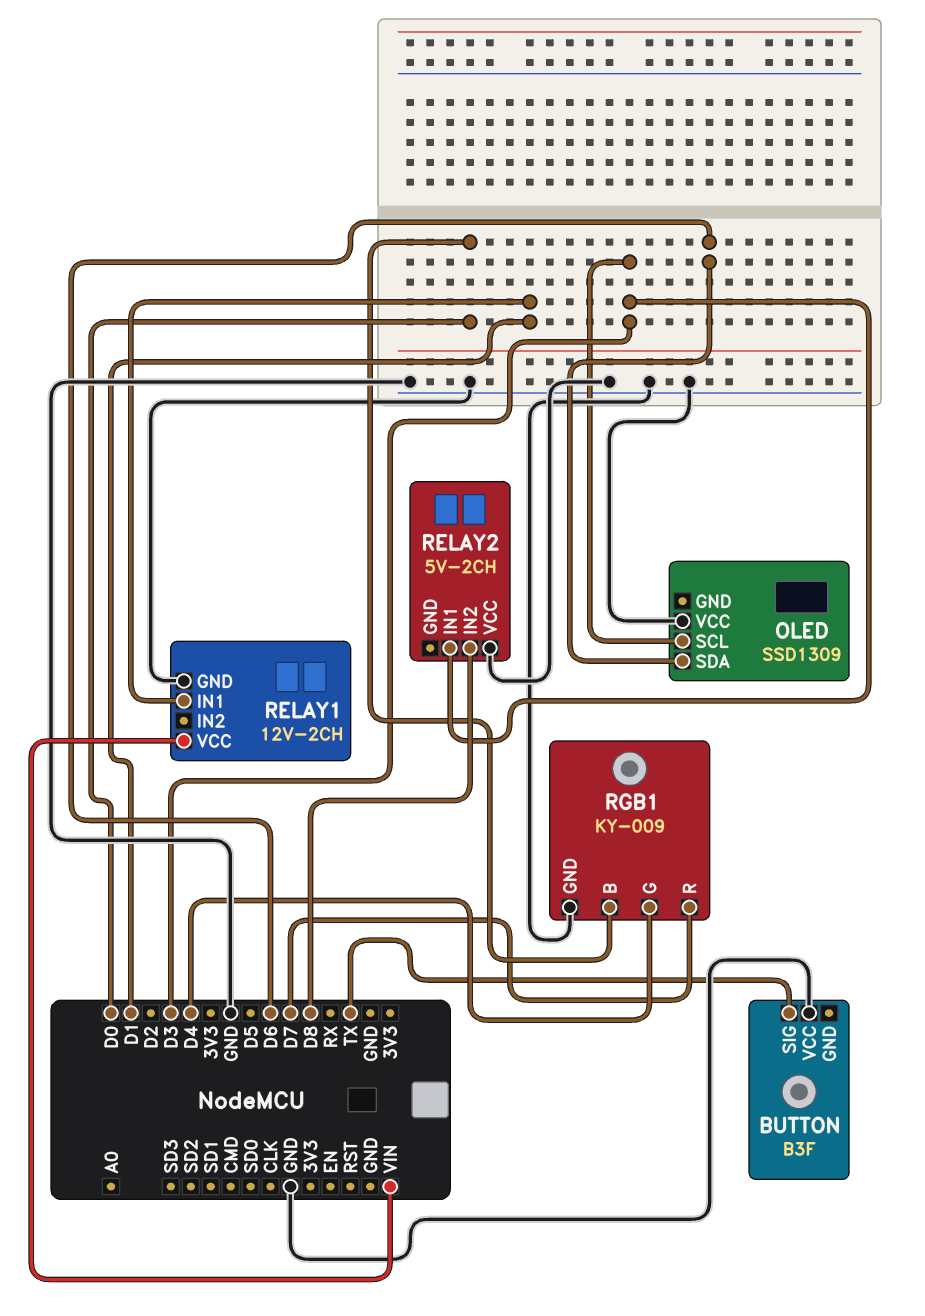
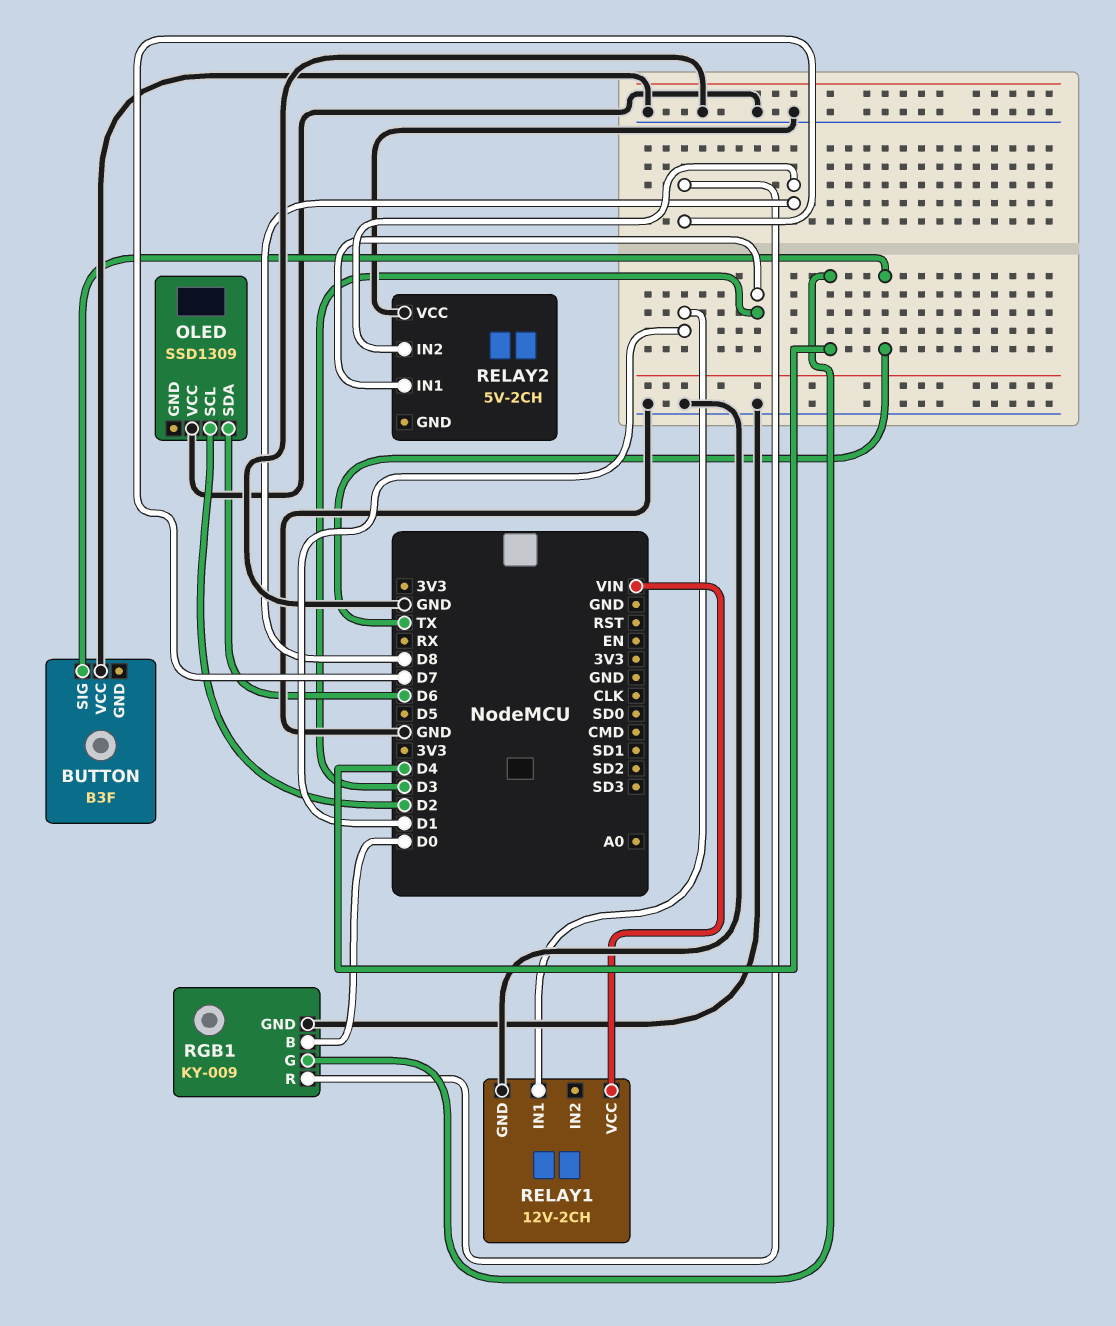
OLED pin SCL: D3 -> D2

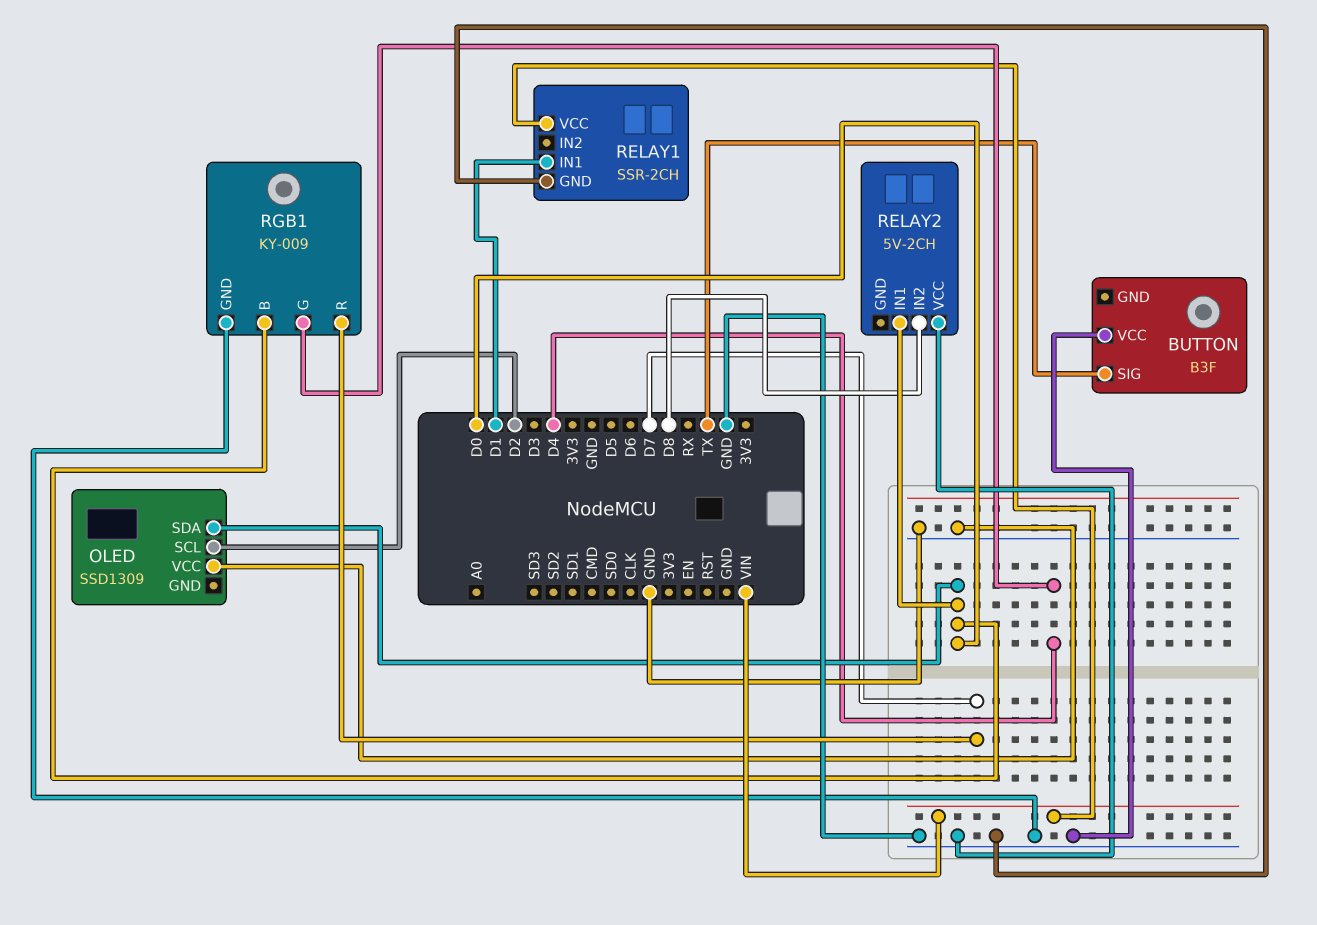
OLED pin SDA: D6 -> D0
RELAY1: 12V-2CH -> SSR-2CH
RELAY2 pin IN1: D3 -> D0

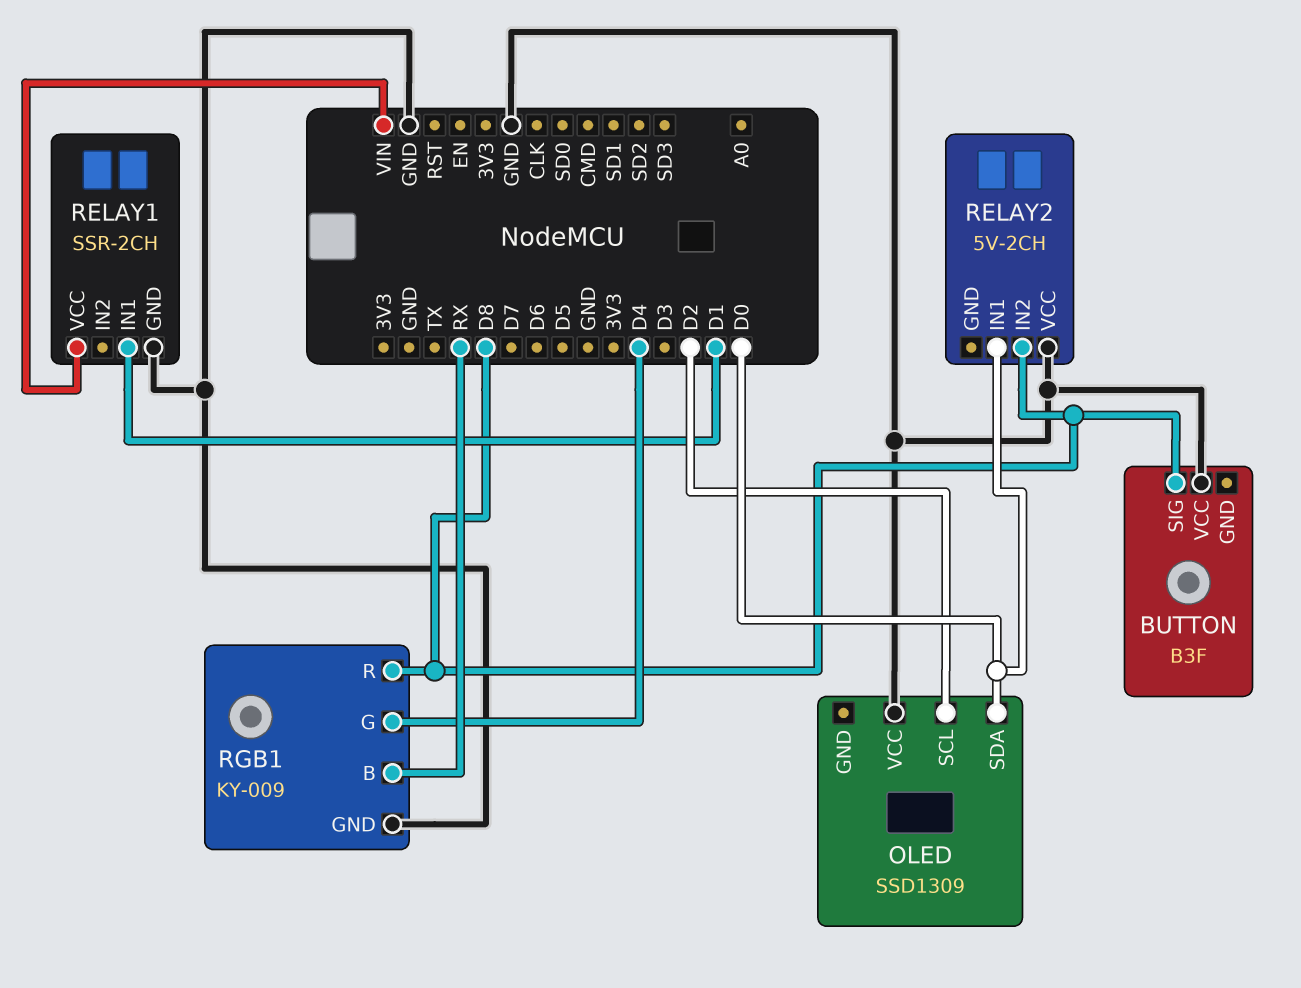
BUTTON pin SIG: TX -> D8
RGB1 pin B: D0 -> RX
RGB1 pin R: D7 -> D8

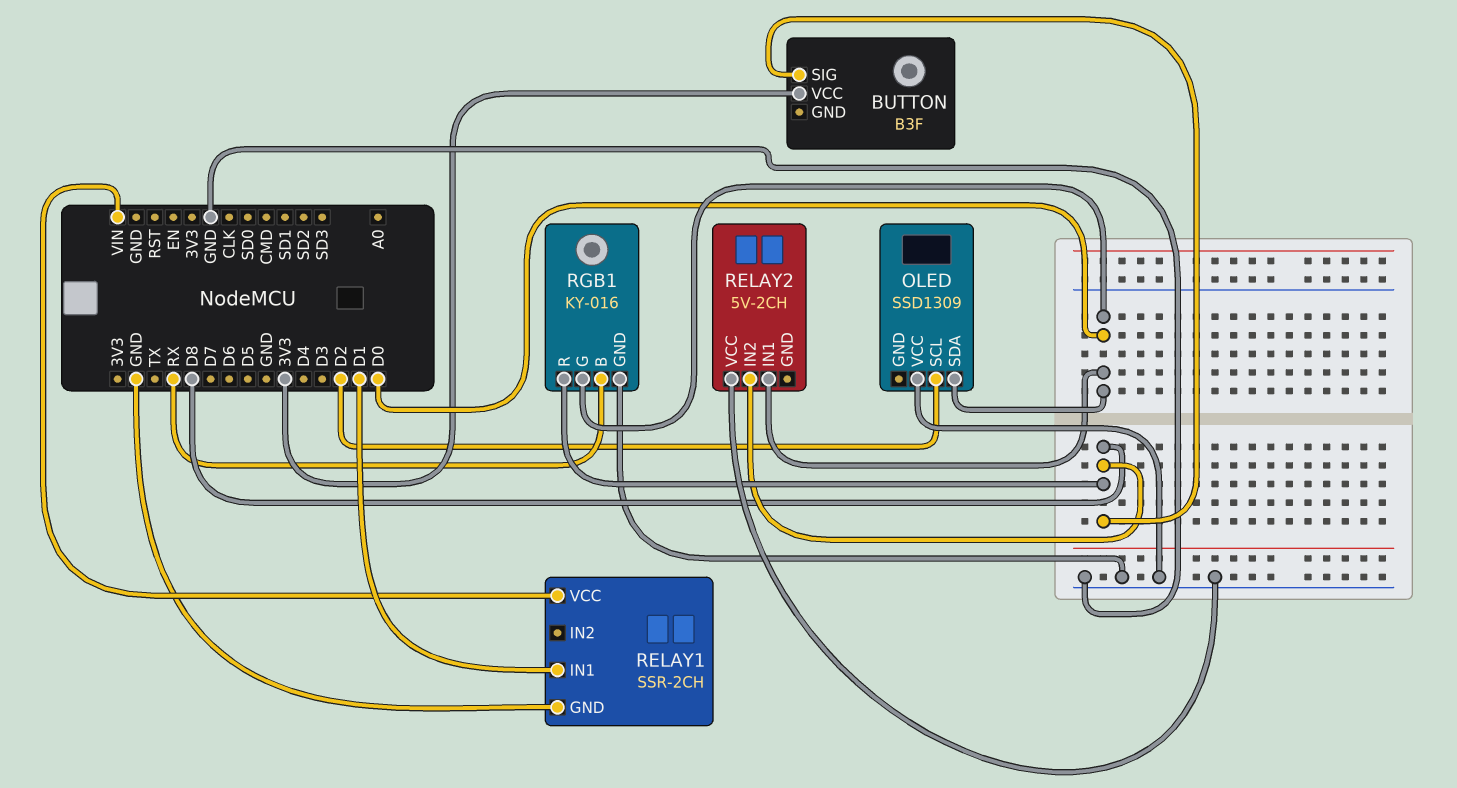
BUTTON pin VCC: GND -> 3V3
RGB1: KY-009 -> KY-016
RGB1 pin G: D4 -> D0

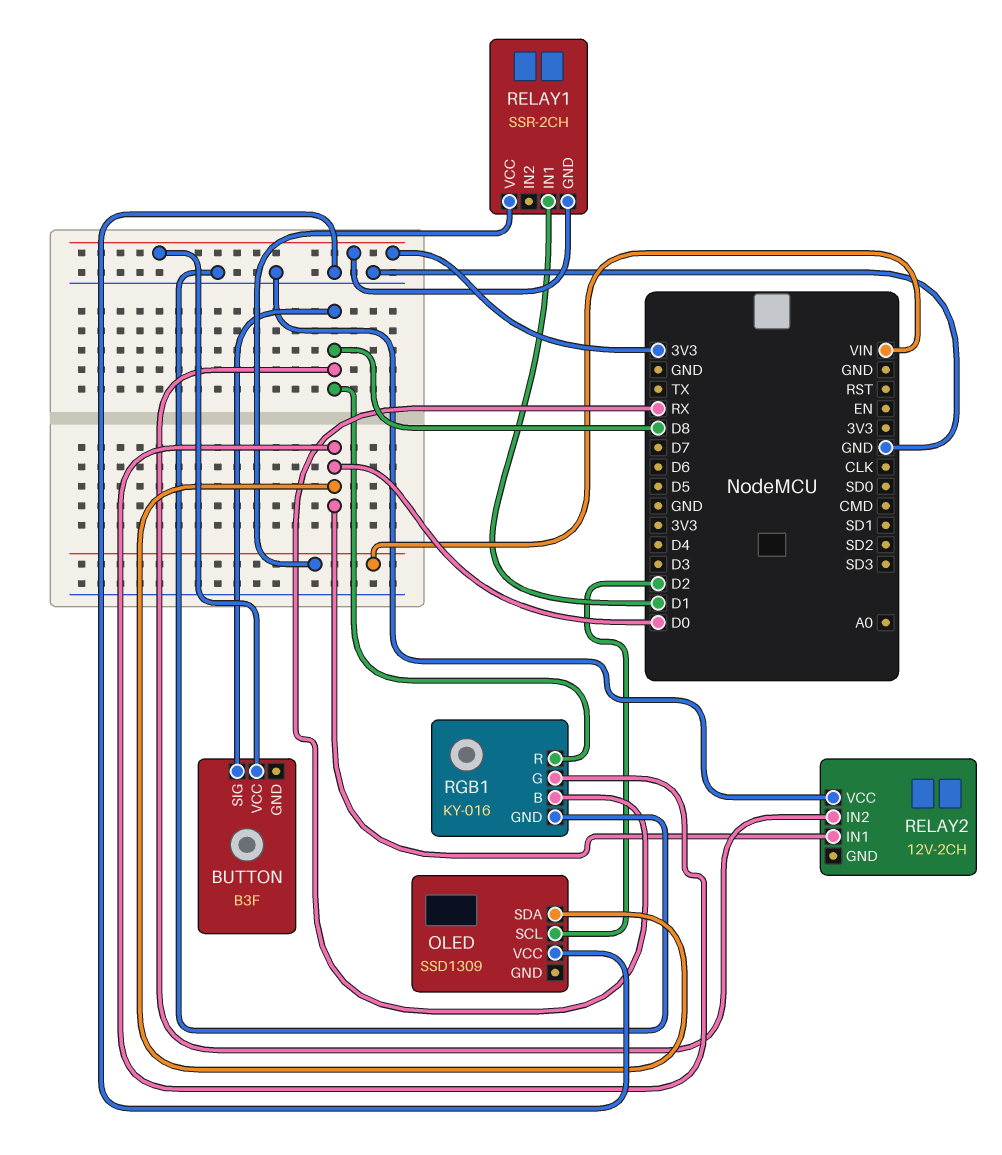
RELAY1 pin GND: GND -> 3V3
RELAY2: 5V-2CH -> 12V-2CH

